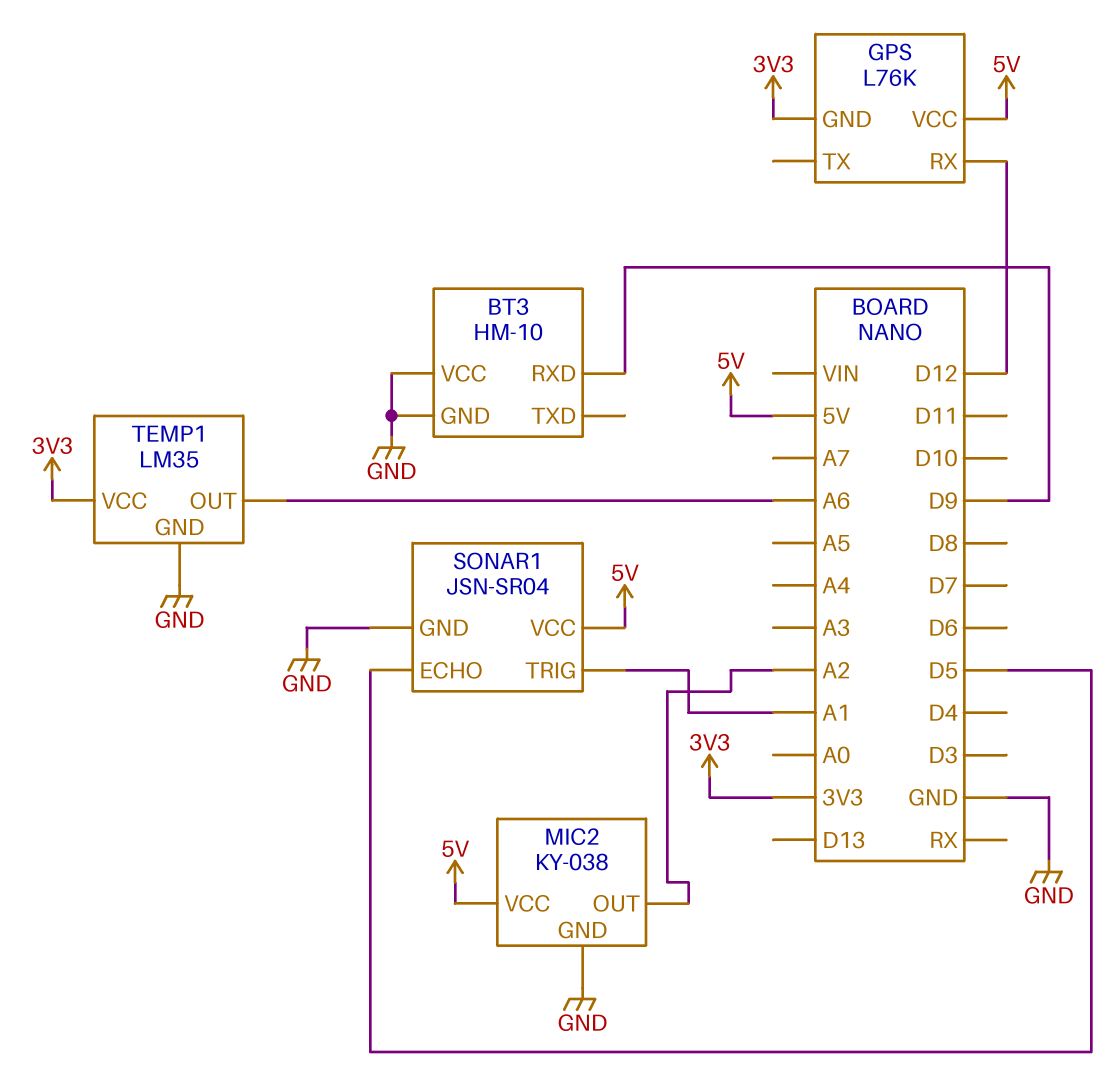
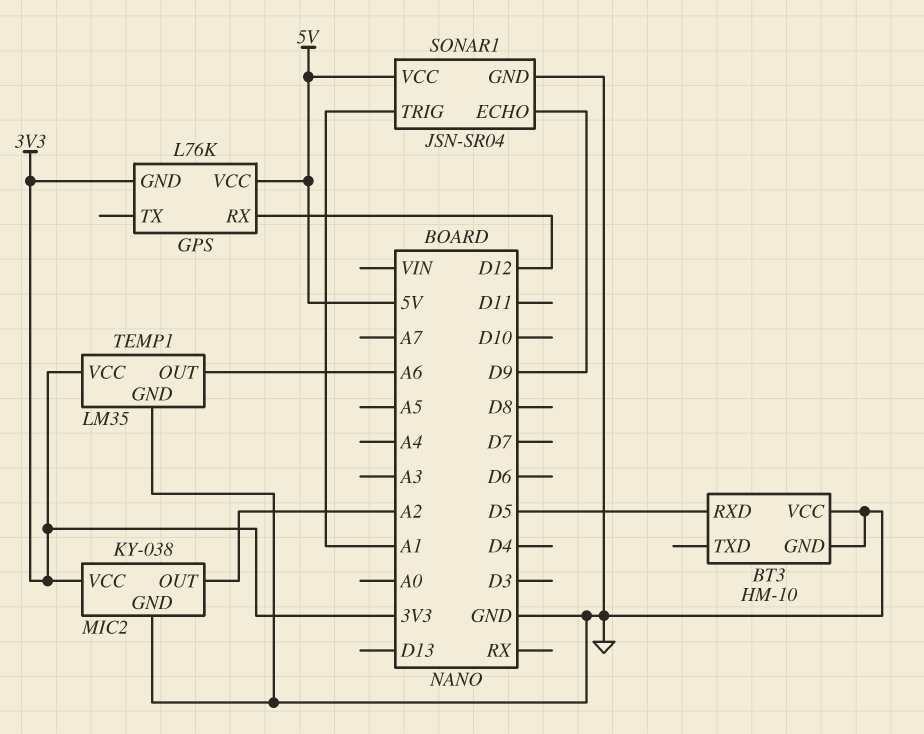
BT3 pin RXD: D9 -> D5
MIC2 pin VCC: 5V -> 3V3
SONAR1 pin ECHO: D5 -> D9

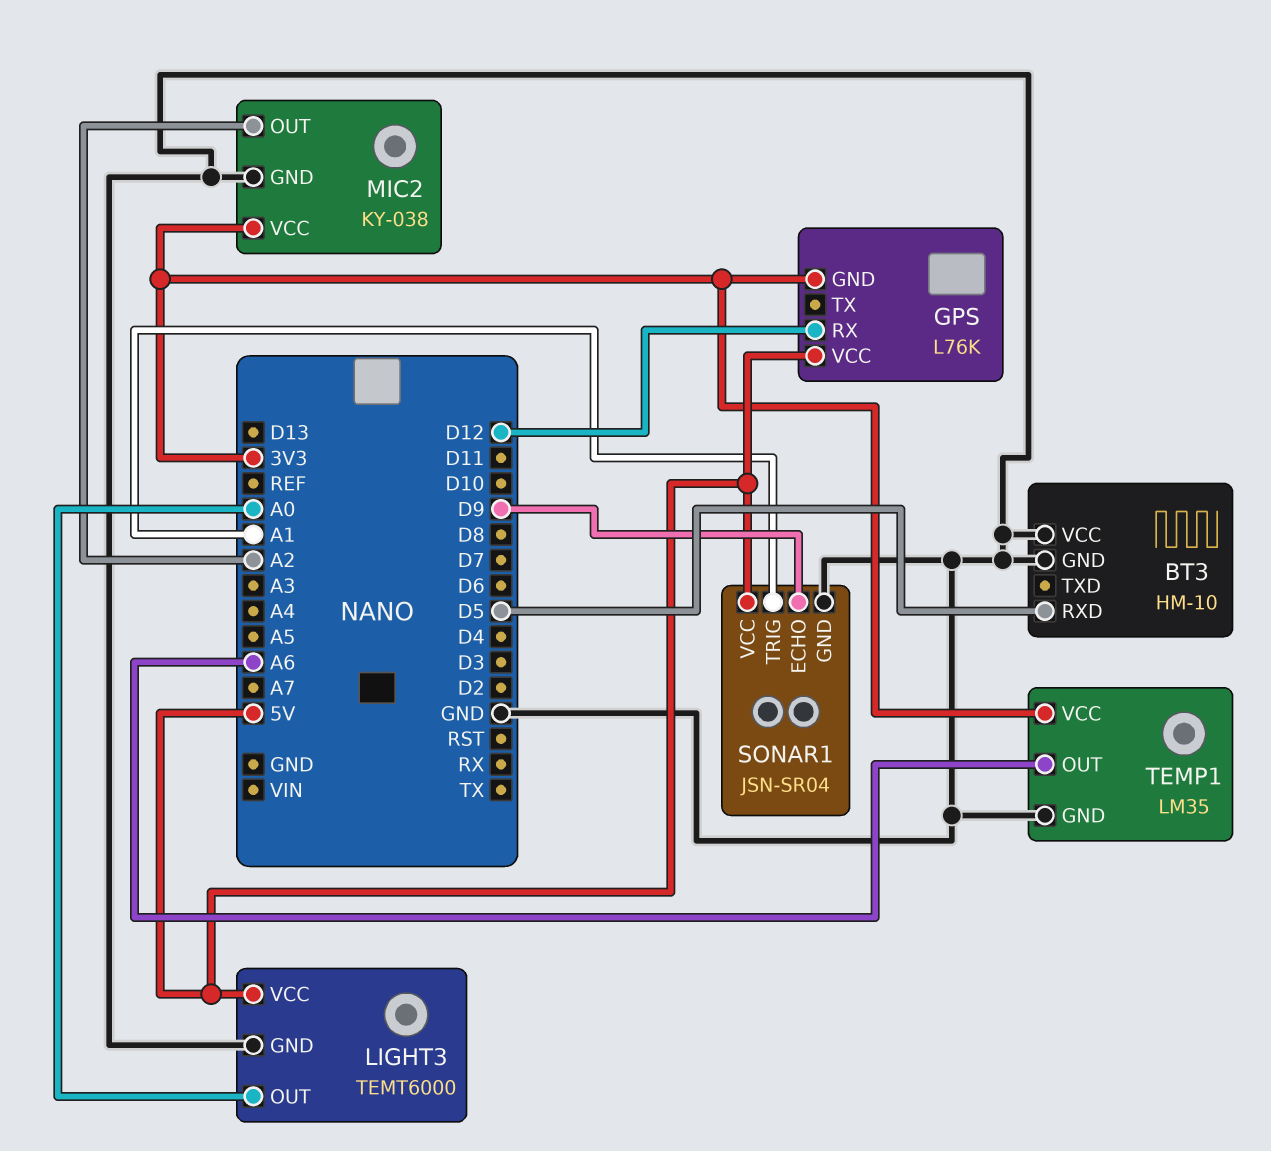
LIGHT3: none -> TEMT6000
LIGHT3 pin GND: none -> GND
LIGHT3 pin OUT: none -> A0
LIGHT3 pin VCC: none -> 5V

